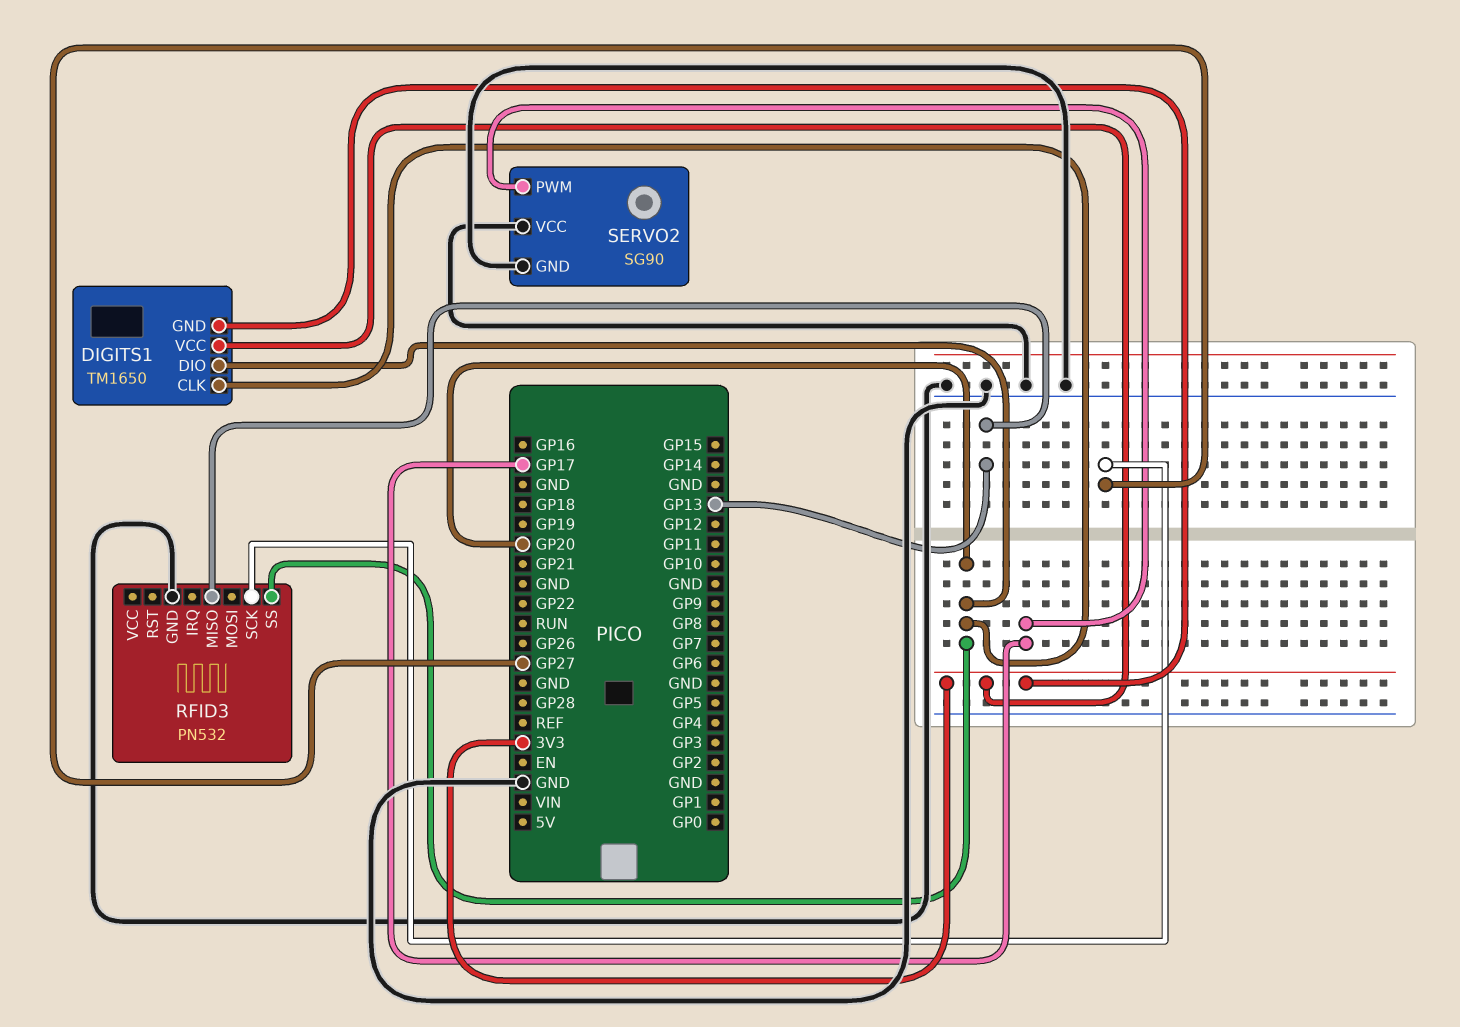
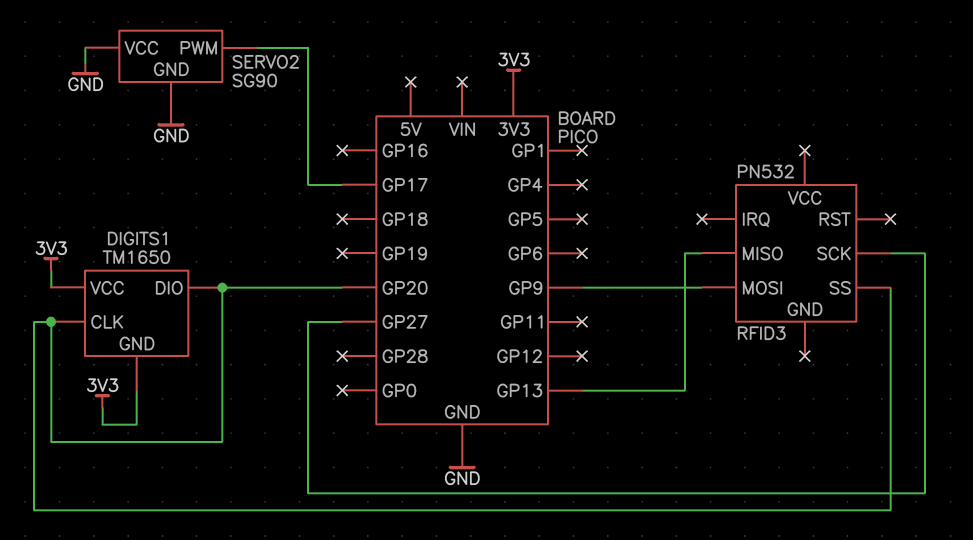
RFID3 pin GND: GND -> none
RFID3 pin MOSI: none -> GP9

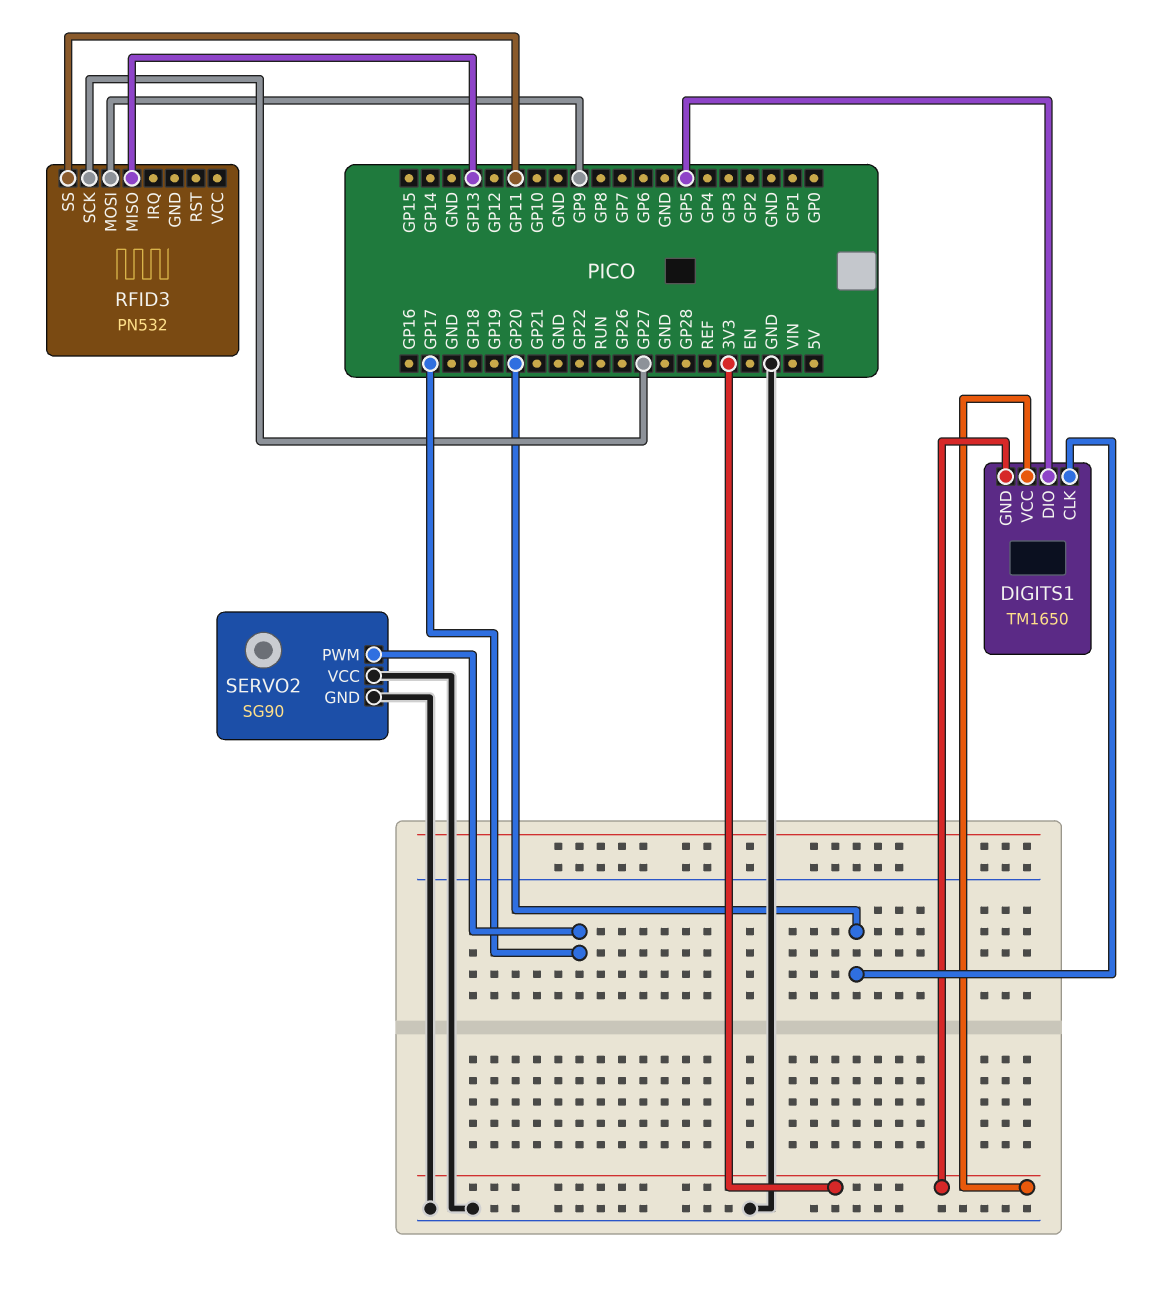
DIGITS1 pin DIO: GP20 -> GP5
RFID3 pin SS: GP20 -> GP11

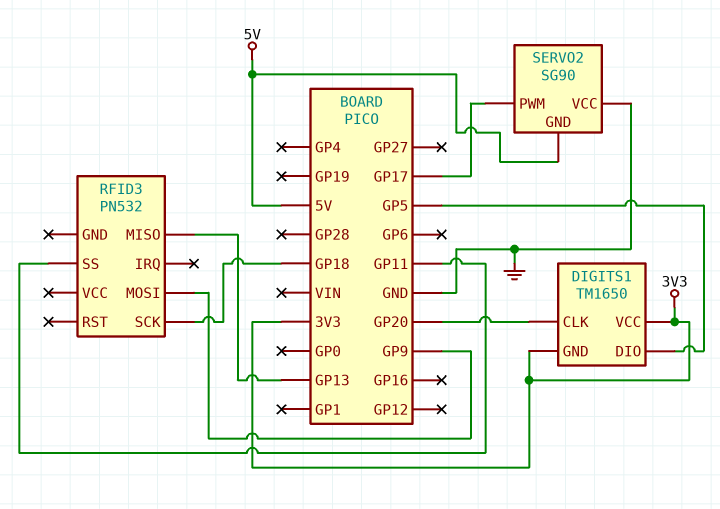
RFID3 pin SCK: GP27 -> GP18
SERVO2 pin GND: GND -> 5V

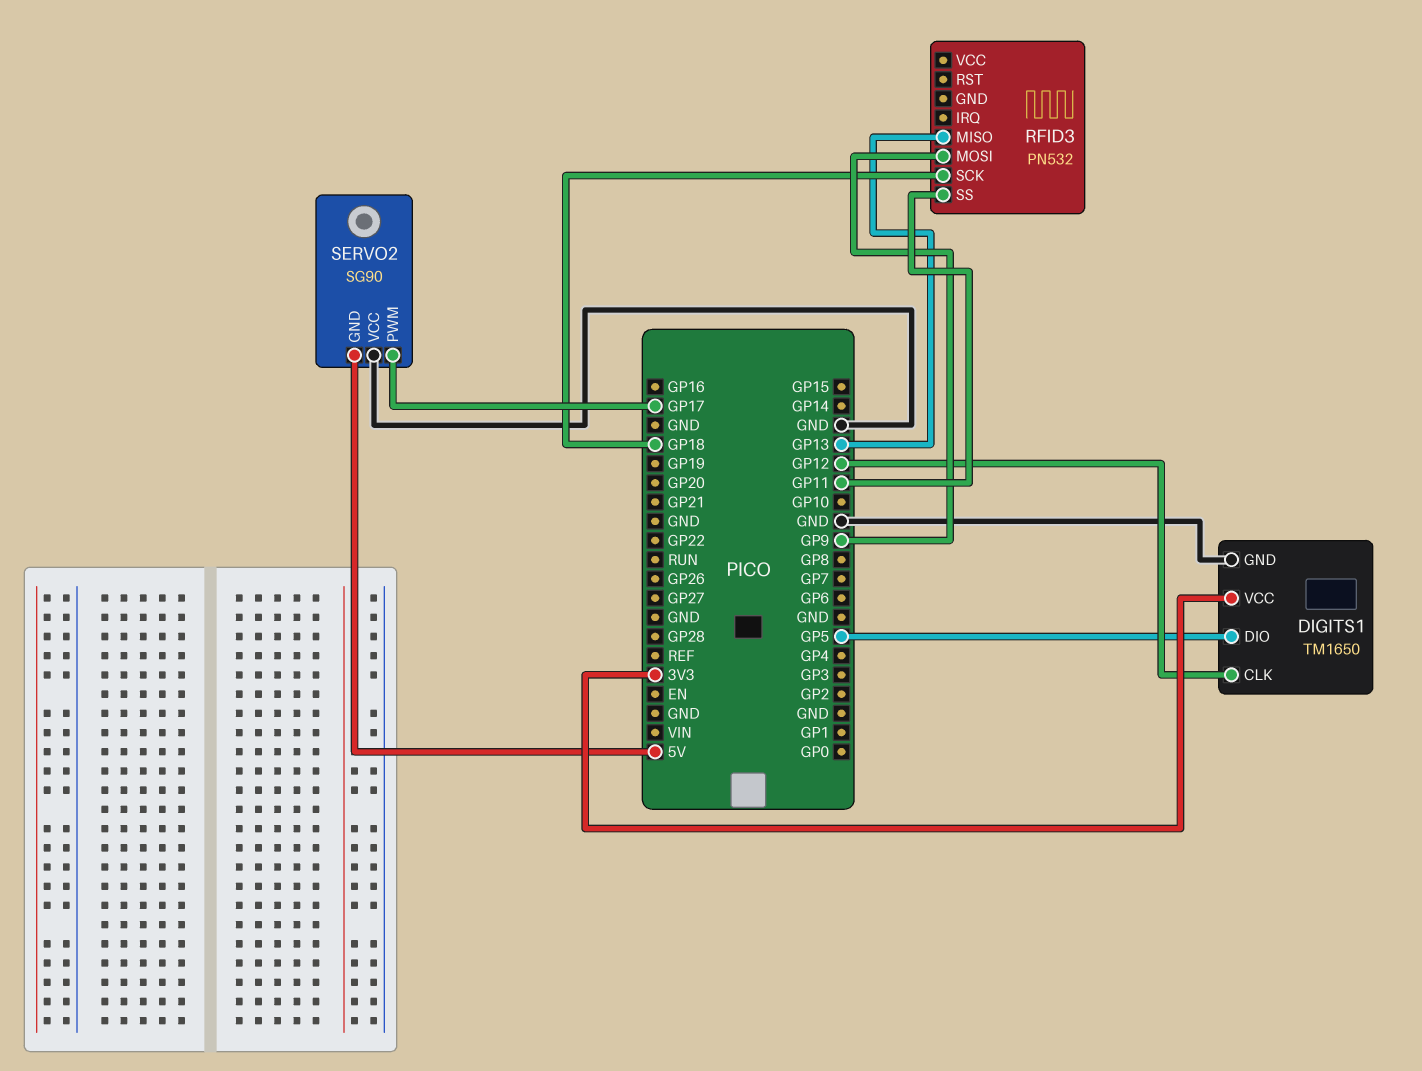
DIGITS1 pin CLK: GP20 -> GP12
DIGITS1 pin GND: 3V3 -> GND

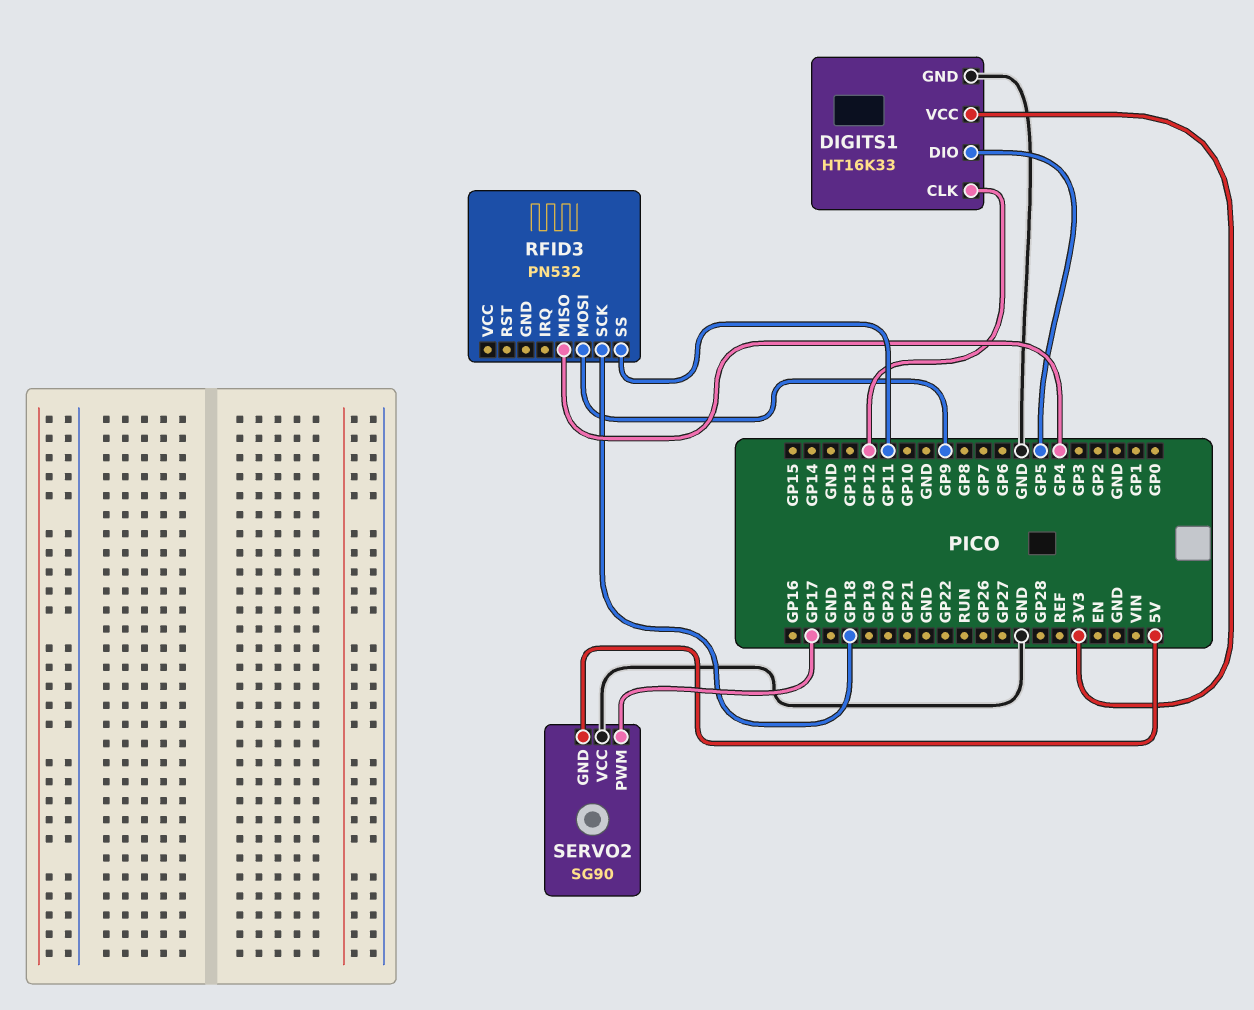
DIGITS1: TM1650 -> HT16K33
RFID3 pin MISO: GP13 -> GP4

